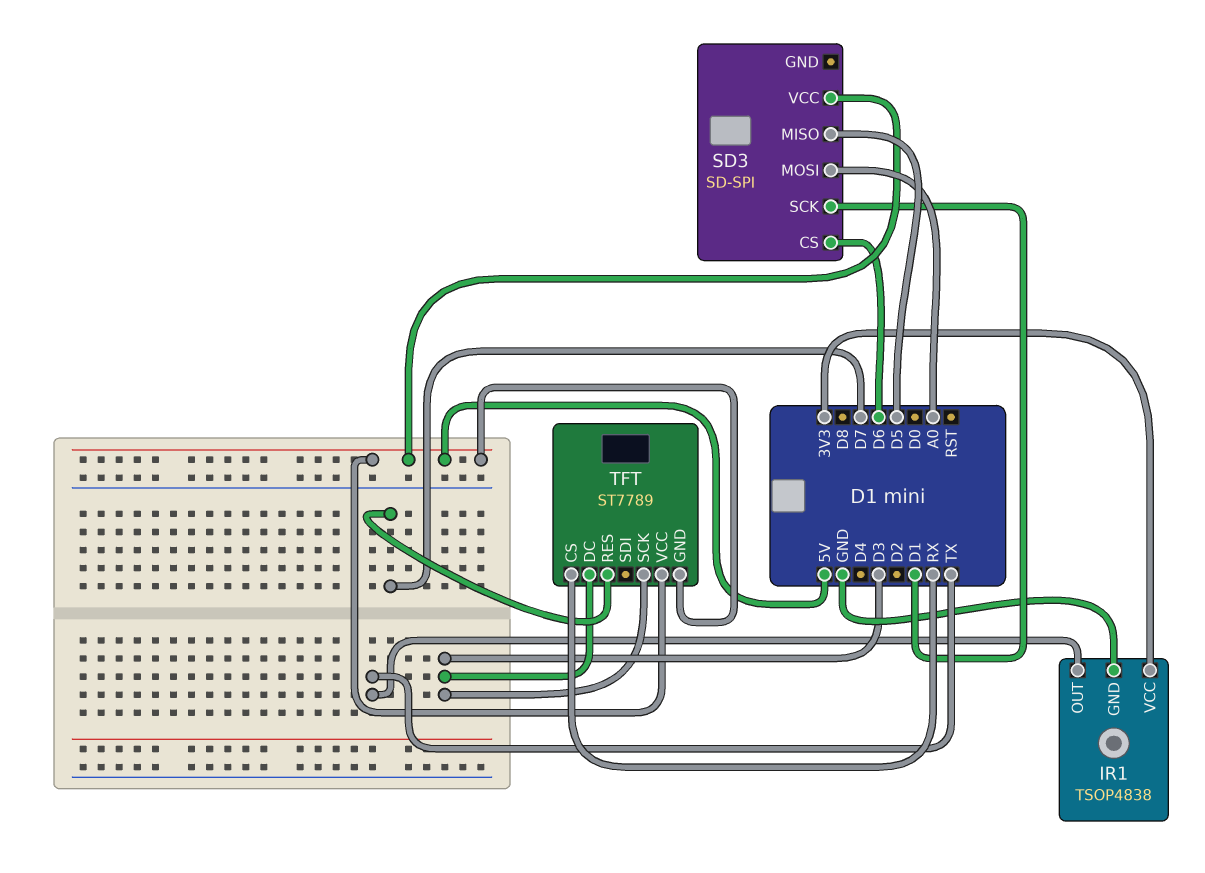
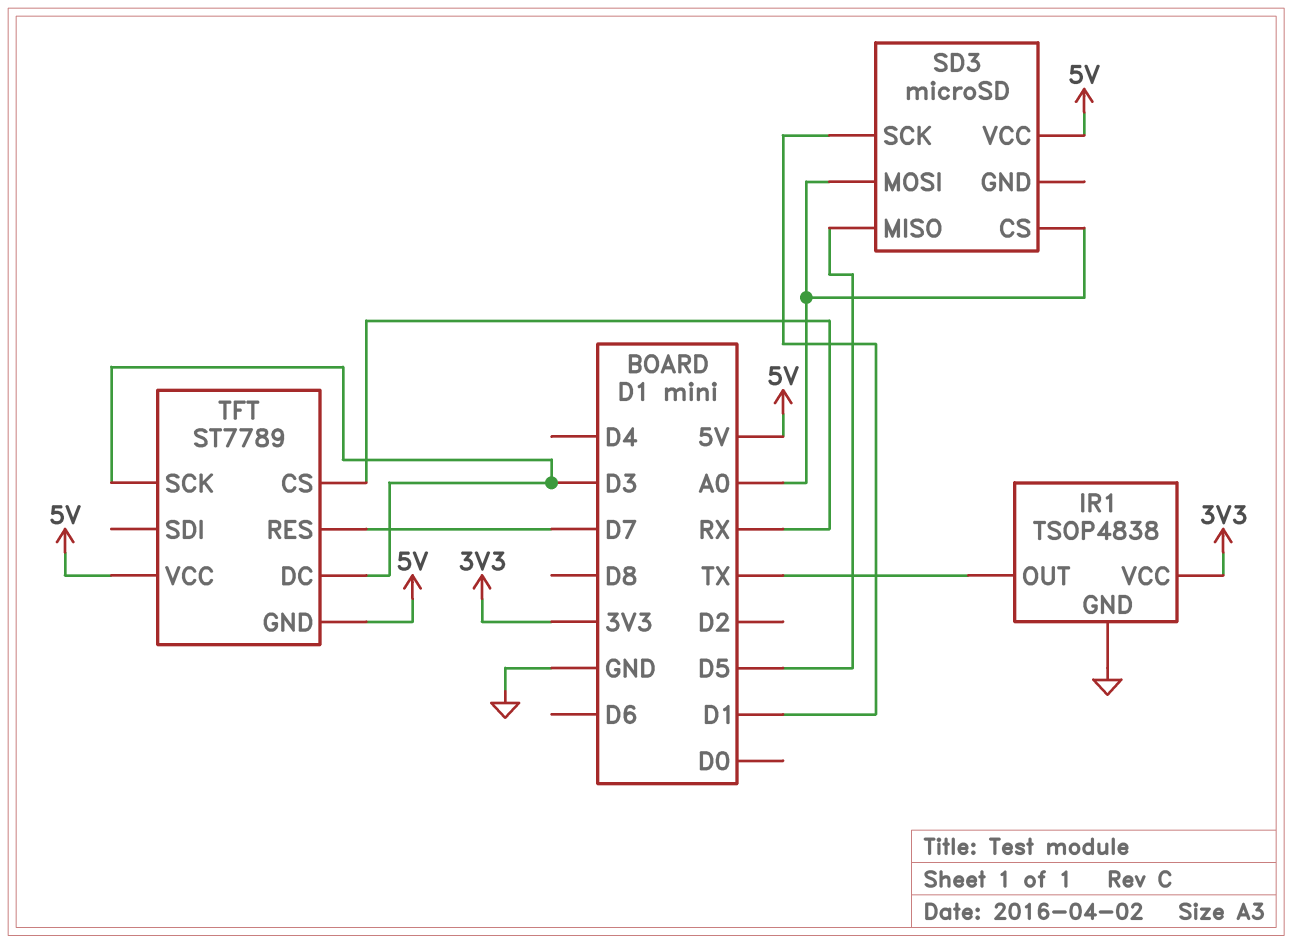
SD3: SD-SPI -> microSD
SD3 pin CS: D6 -> A0

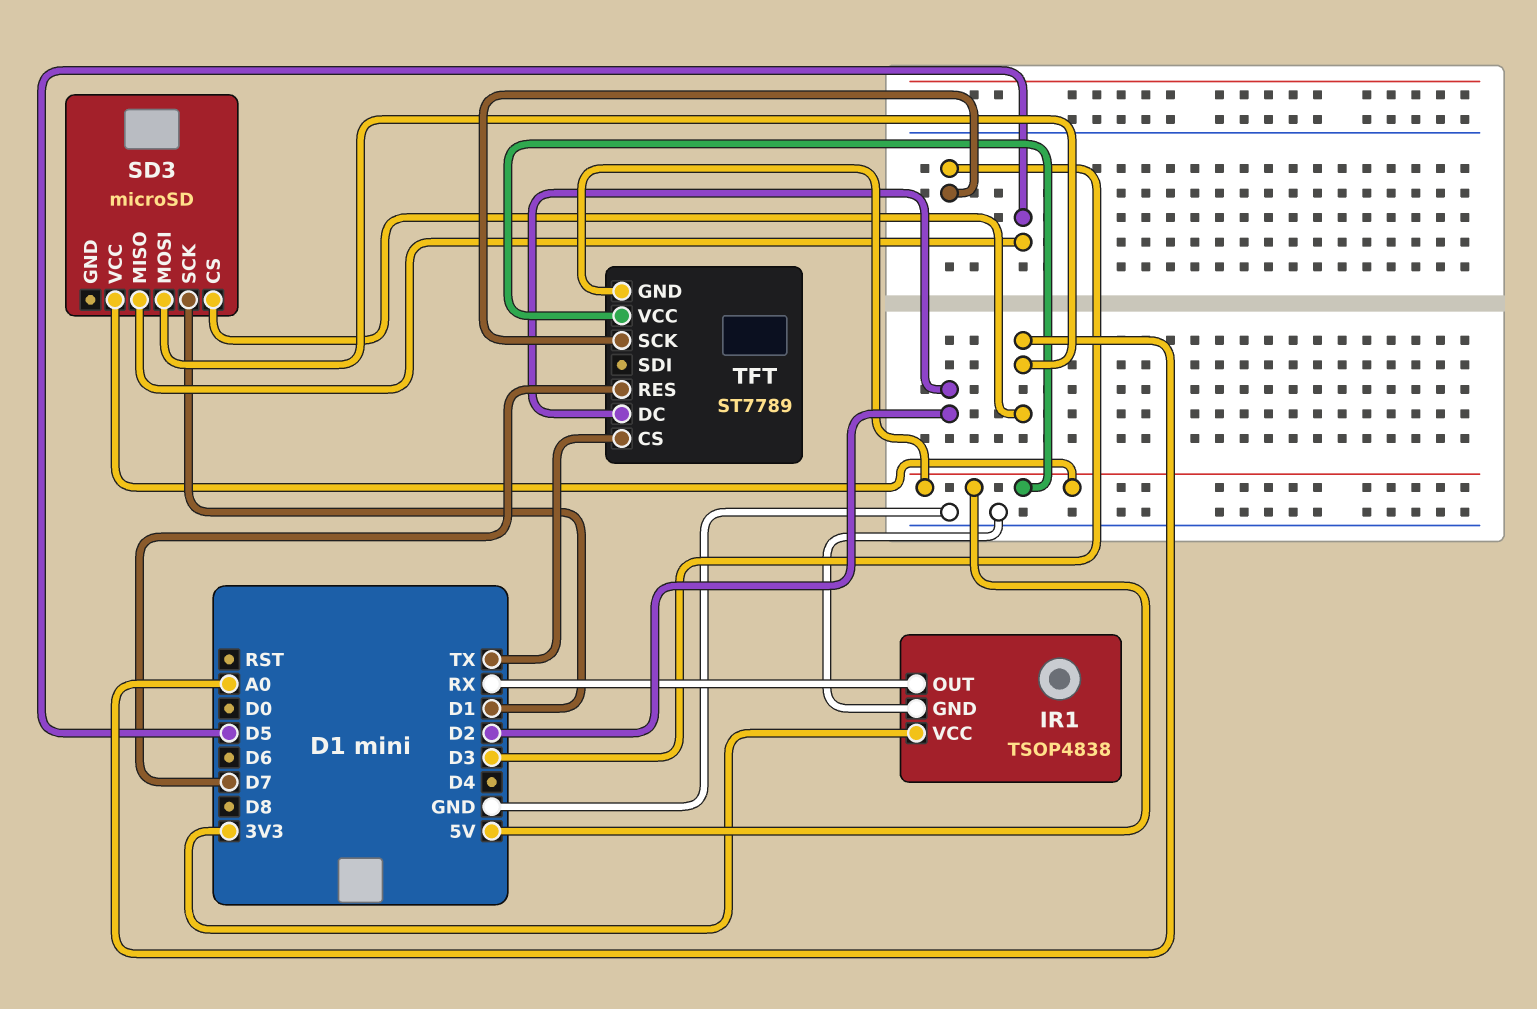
IR1 pin OUT: TX -> RX
TFT pin CS: RX -> TX
TFT pin DC: D3 -> D2

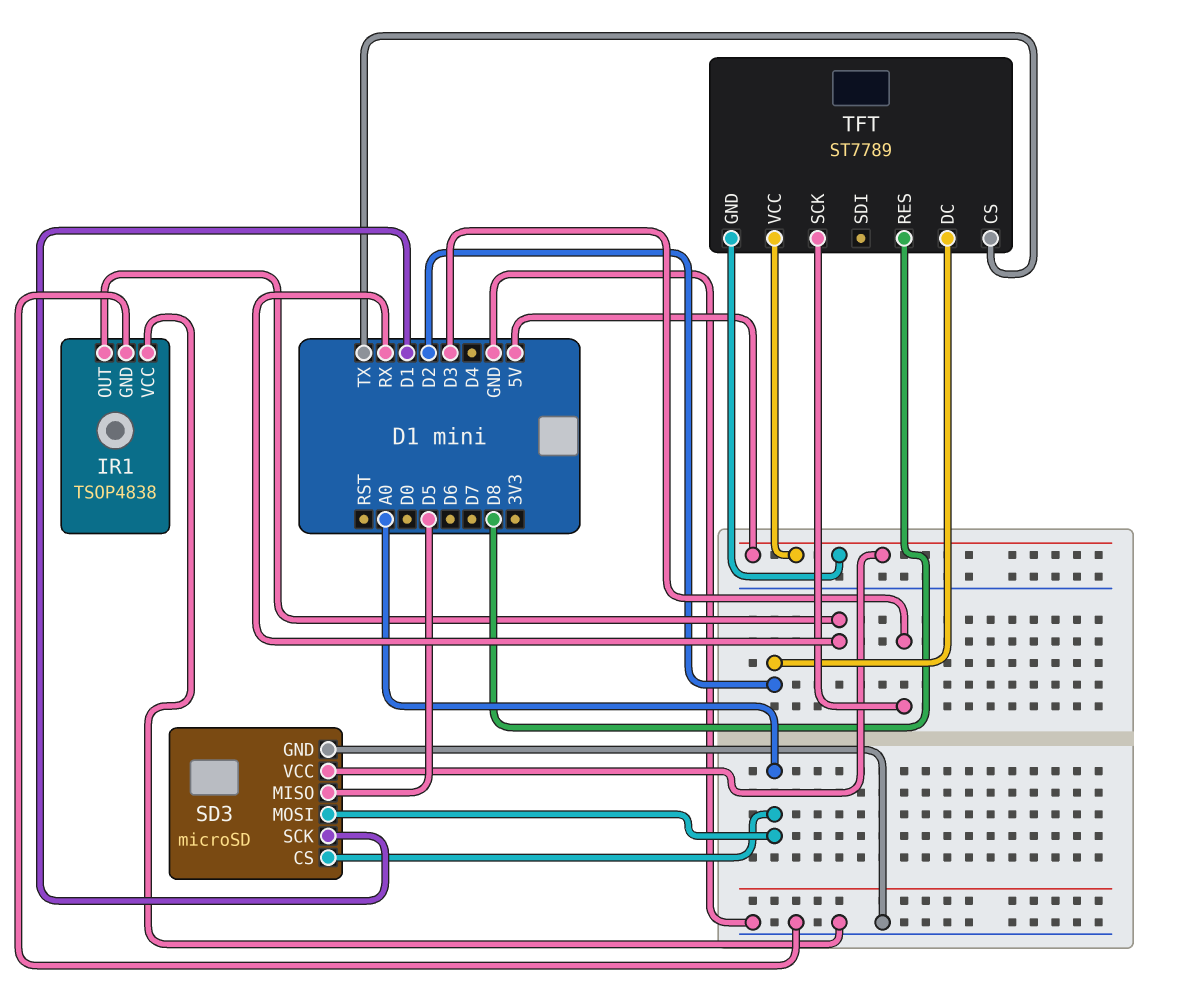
IR1 pin VCC: 3V3 -> GND
SD3 pin GND: none -> GND
TFT pin RES: D7 -> D8

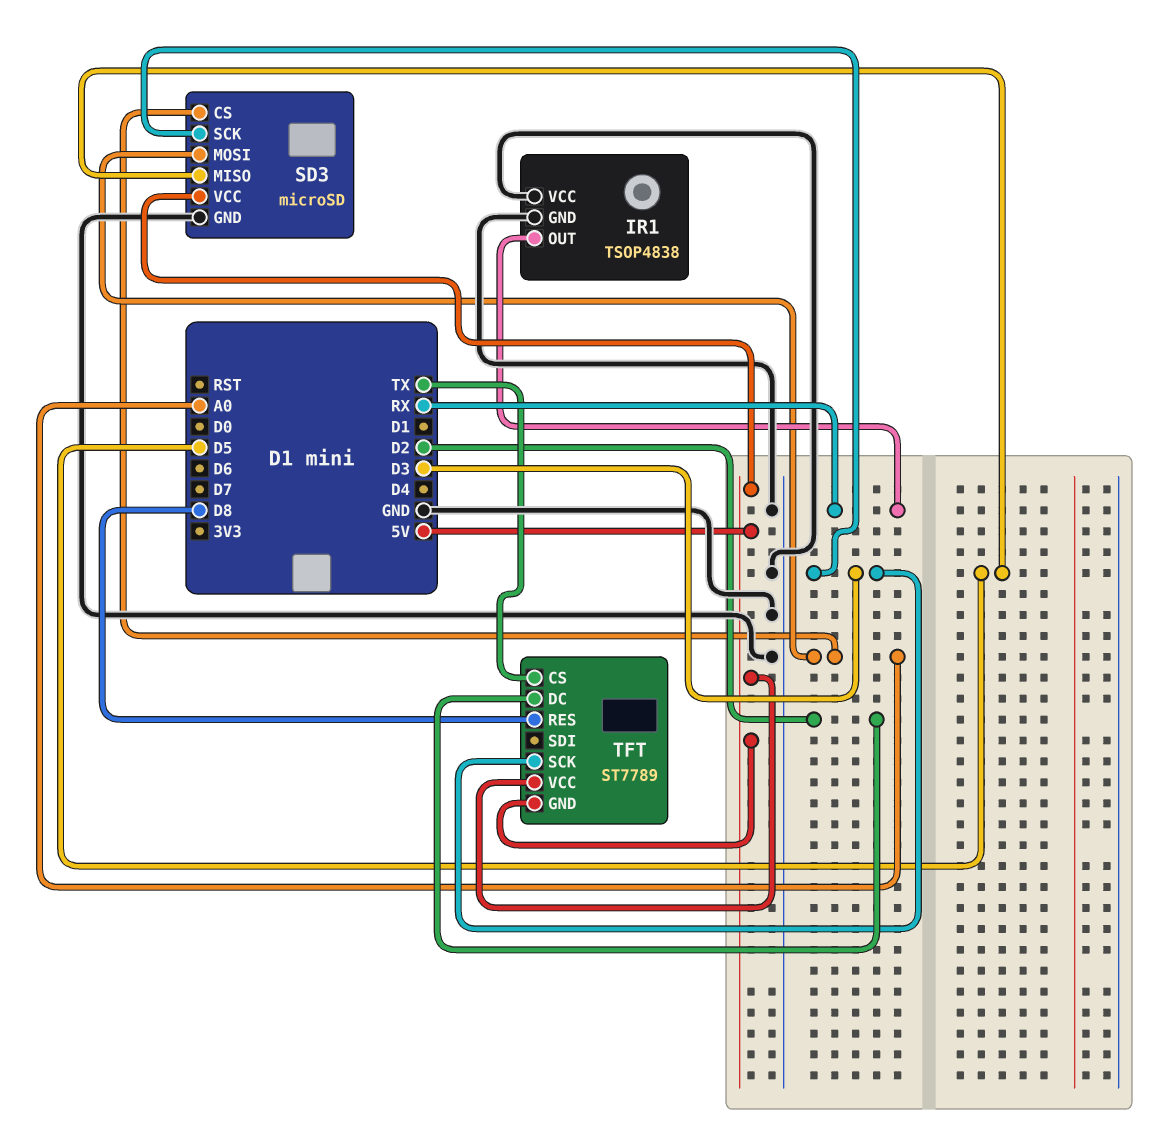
SD3 pin SCK: D1 -> D3

